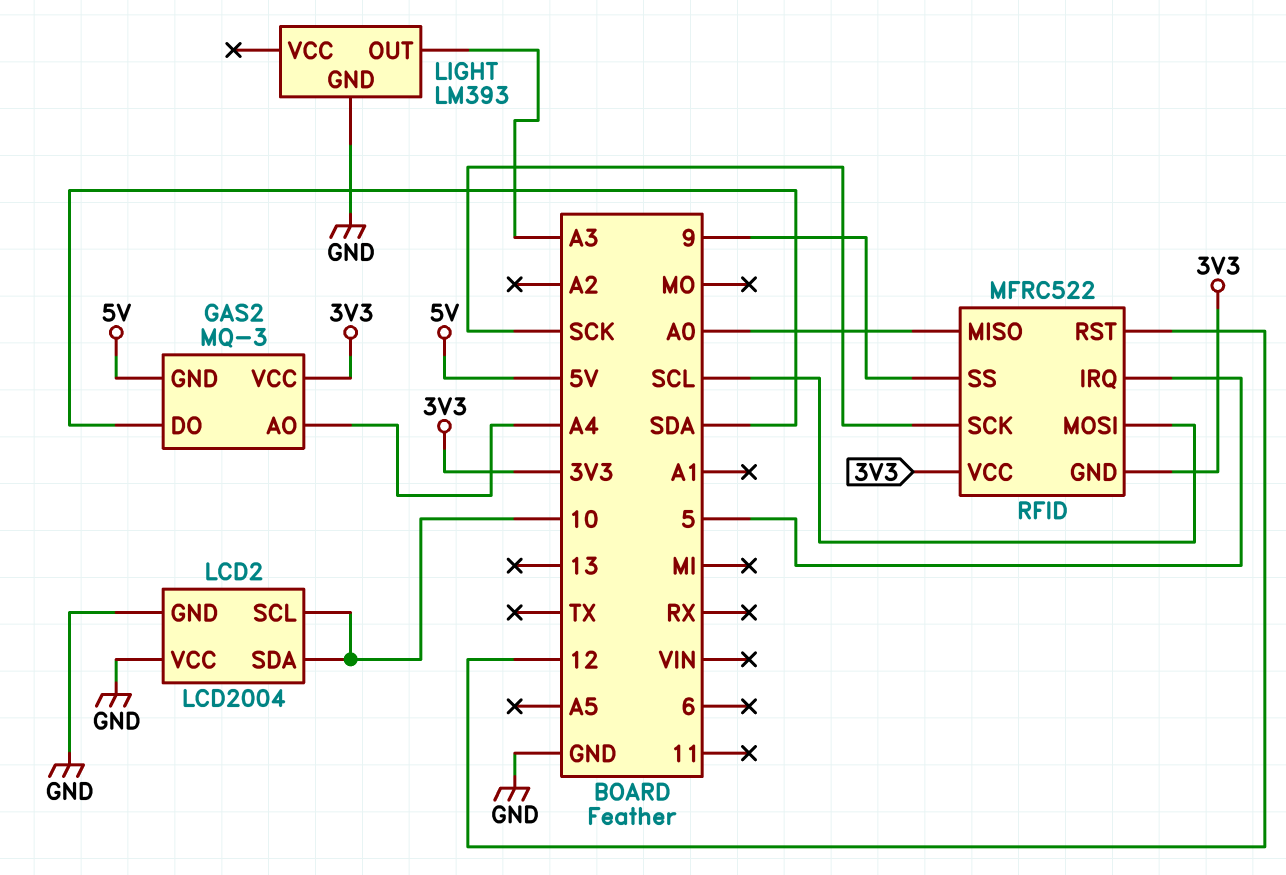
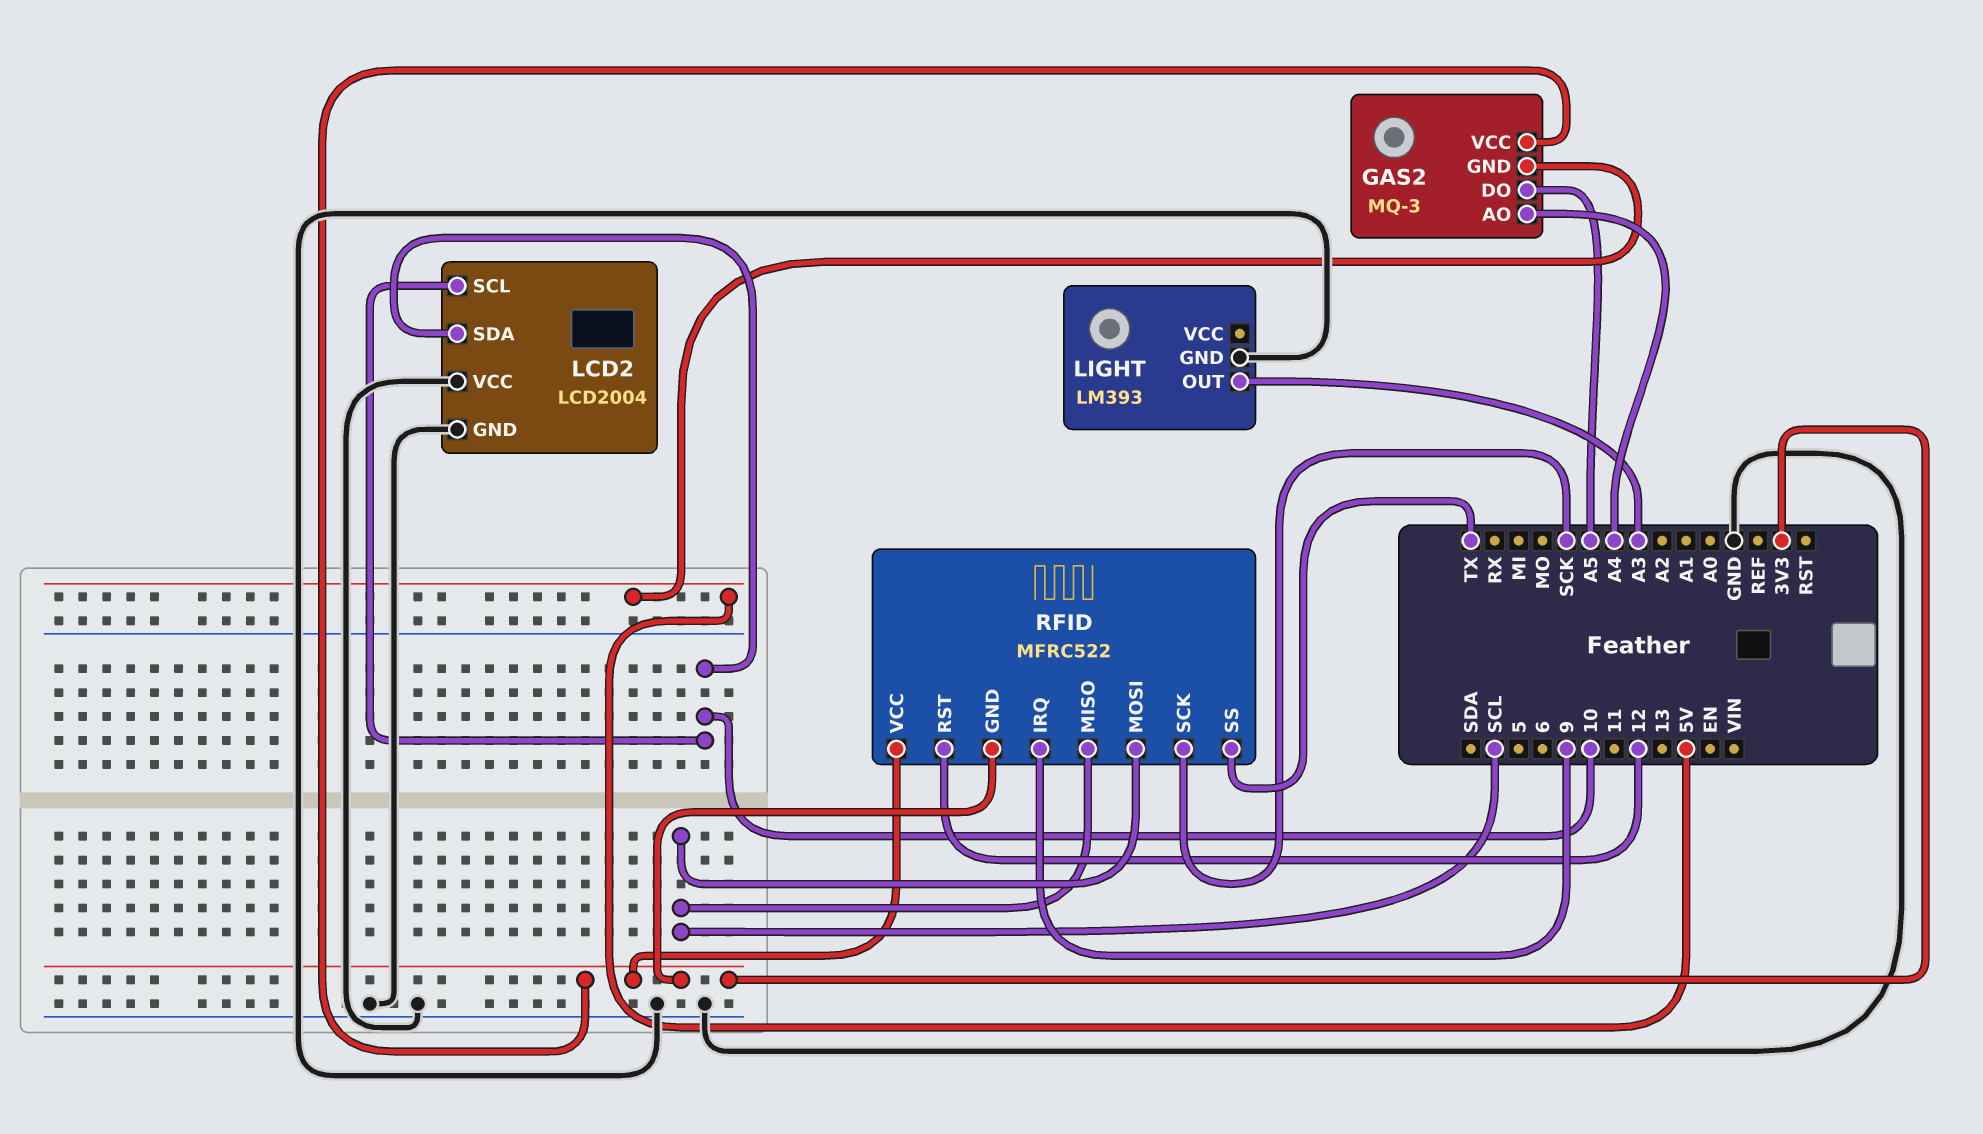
GAS2 pin DO: SDA -> A5
RFID pin IRQ: 5 -> 9
RFID pin MISO: A0 -> SCL
RFID pin SS: 9 -> TX

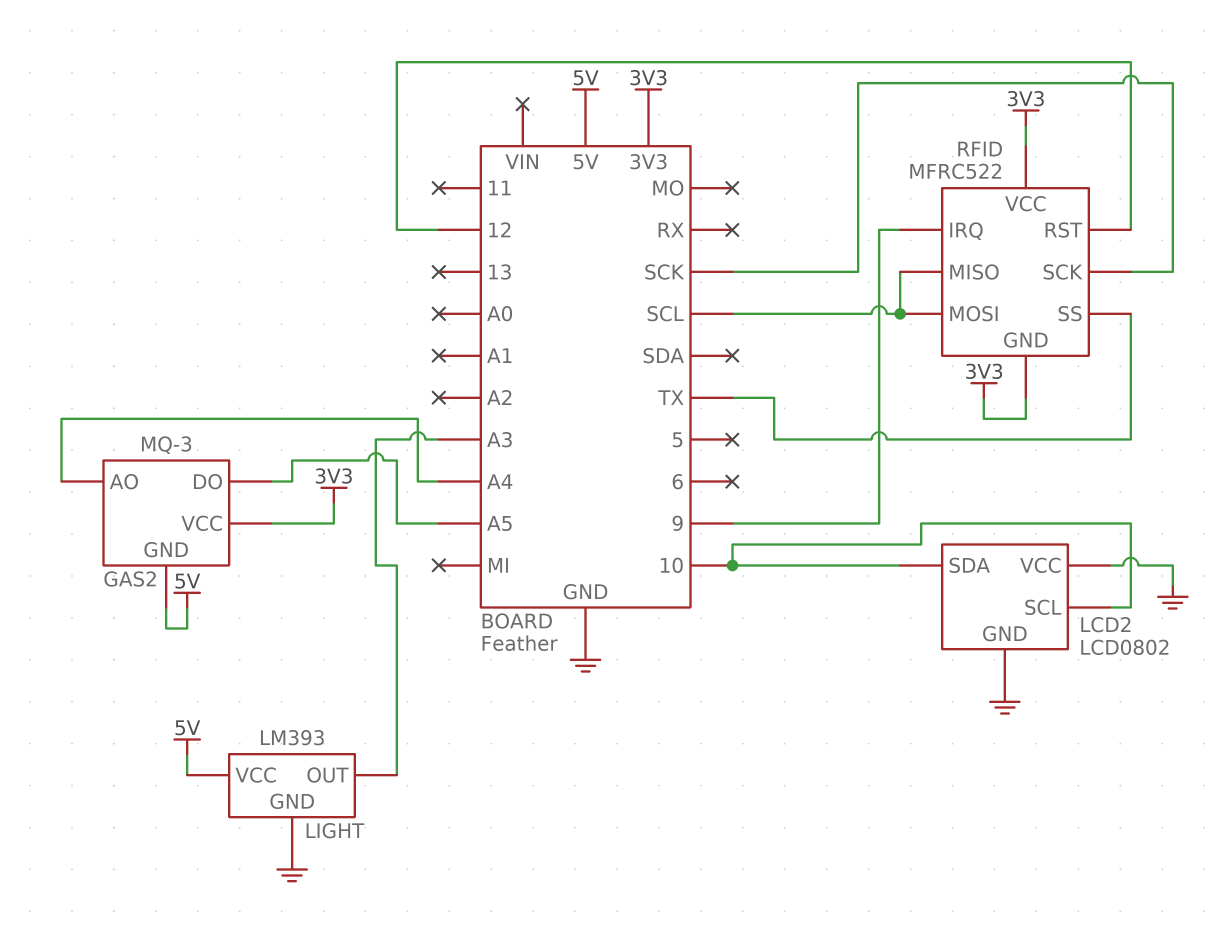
LCD2: LCD2004 -> LCD0802
LIGHT pin VCC: none -> 5V

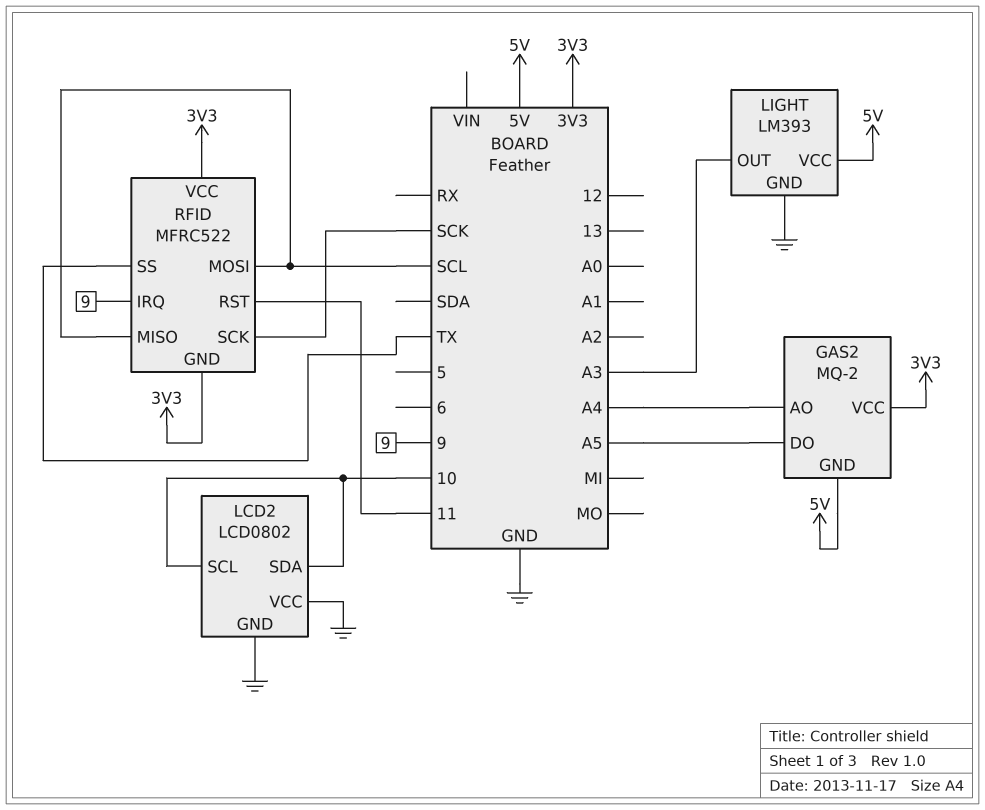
GAS2: MQ-3 -> MQ-2
RFID pin RST: 12 -> 11

